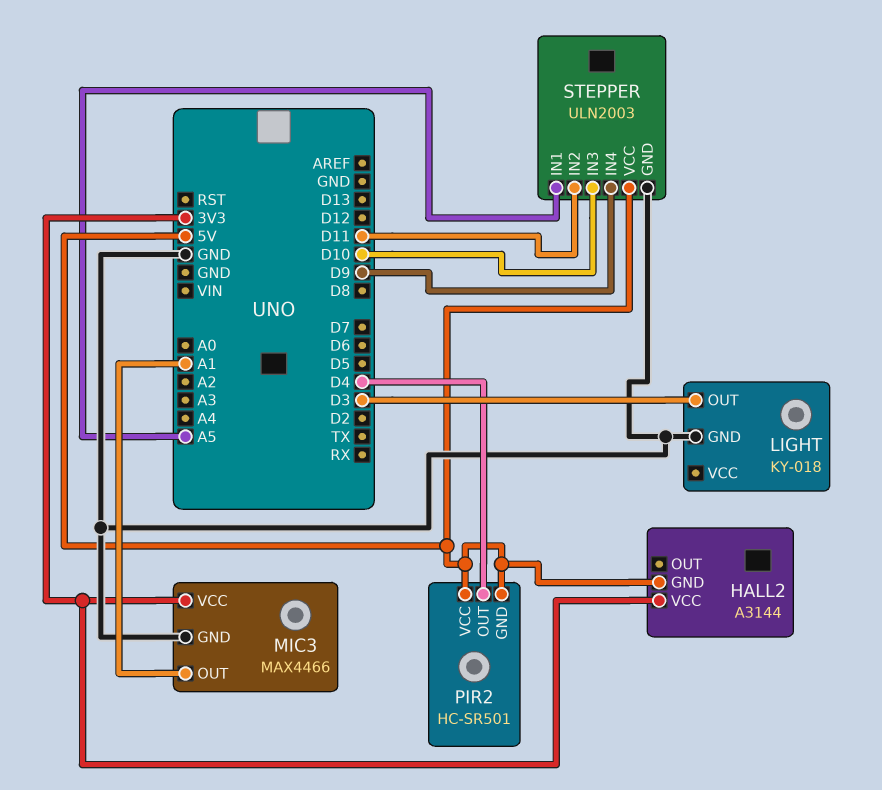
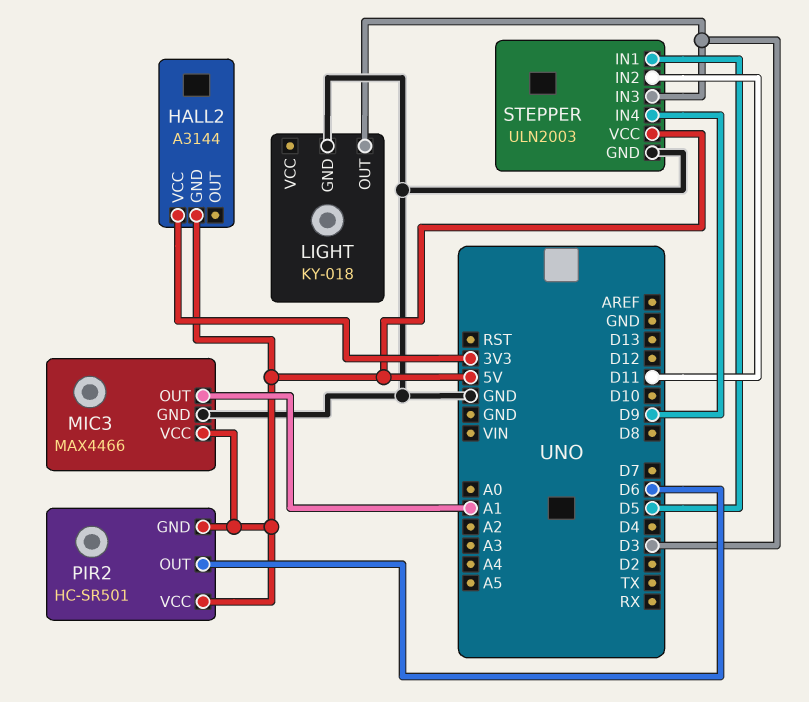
MIC3 pin VCC: 3V3 -> 5V
PIR2 pin OUT: D4 -> D6
STEPPER pin IN1: A5 -> D5
STEPPER pin IN3: D10 -> D3

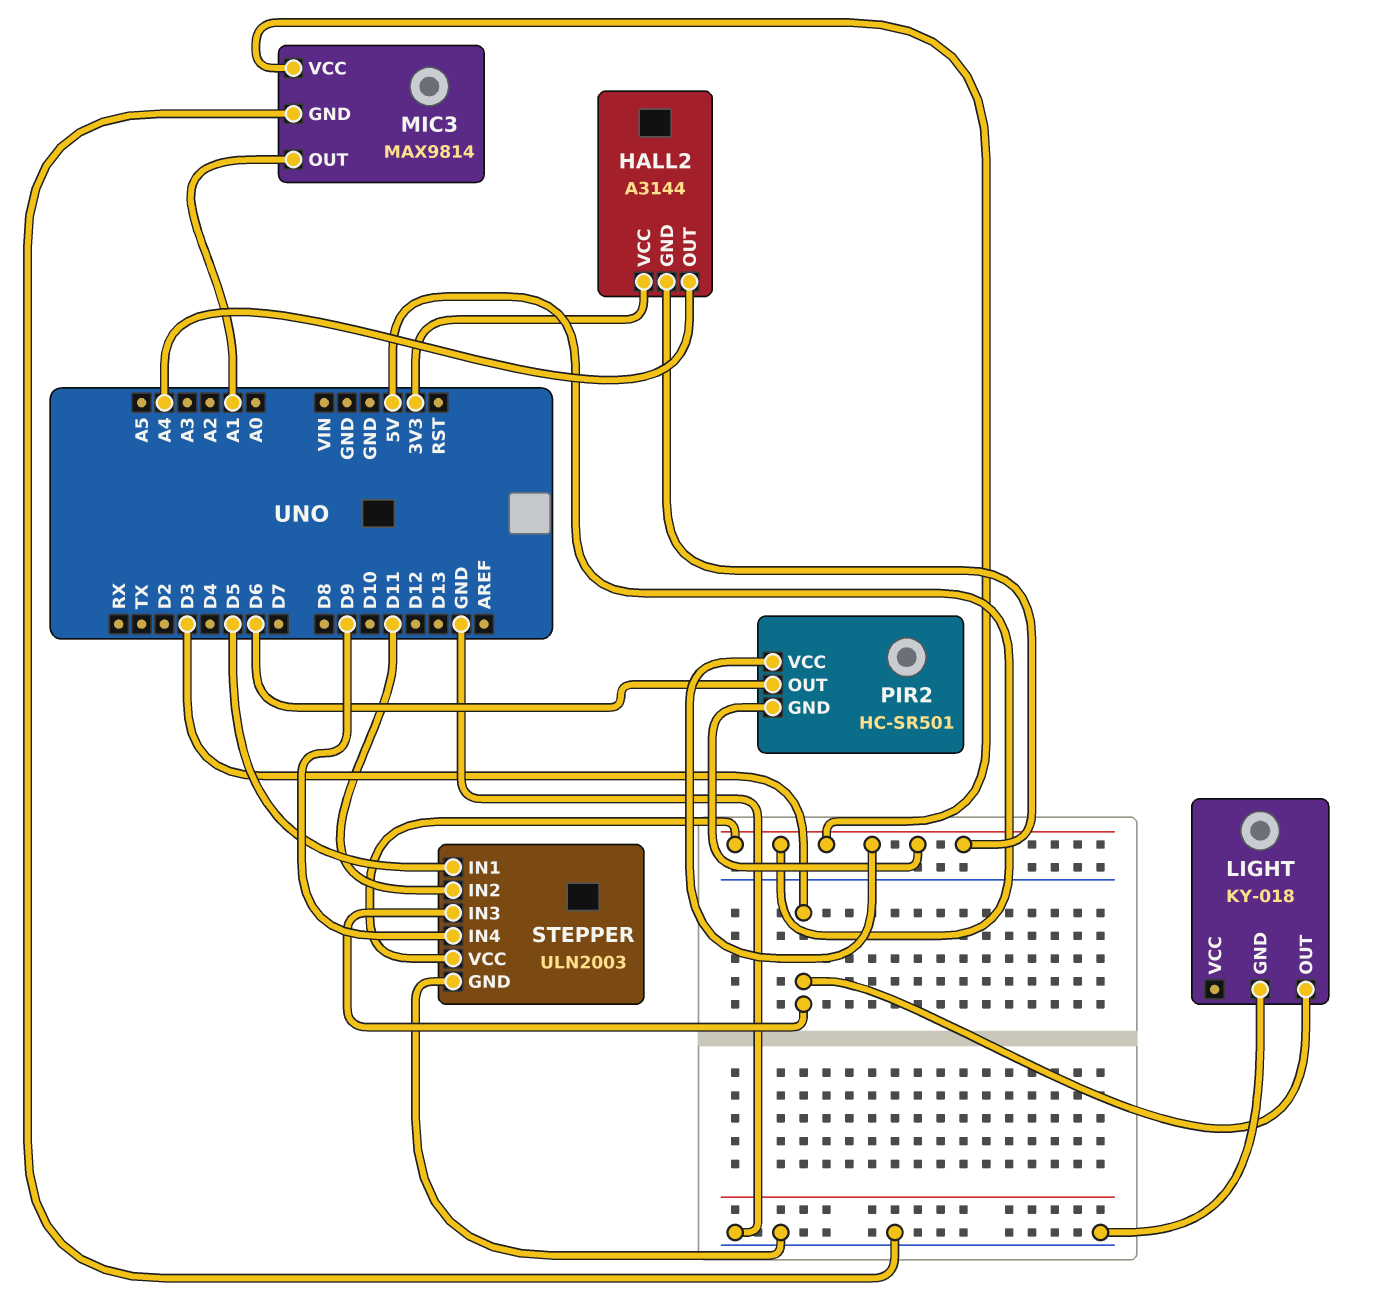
HALL2 pin OUT: none -> A4
MIC3: MAX4466 -> MAX9814

